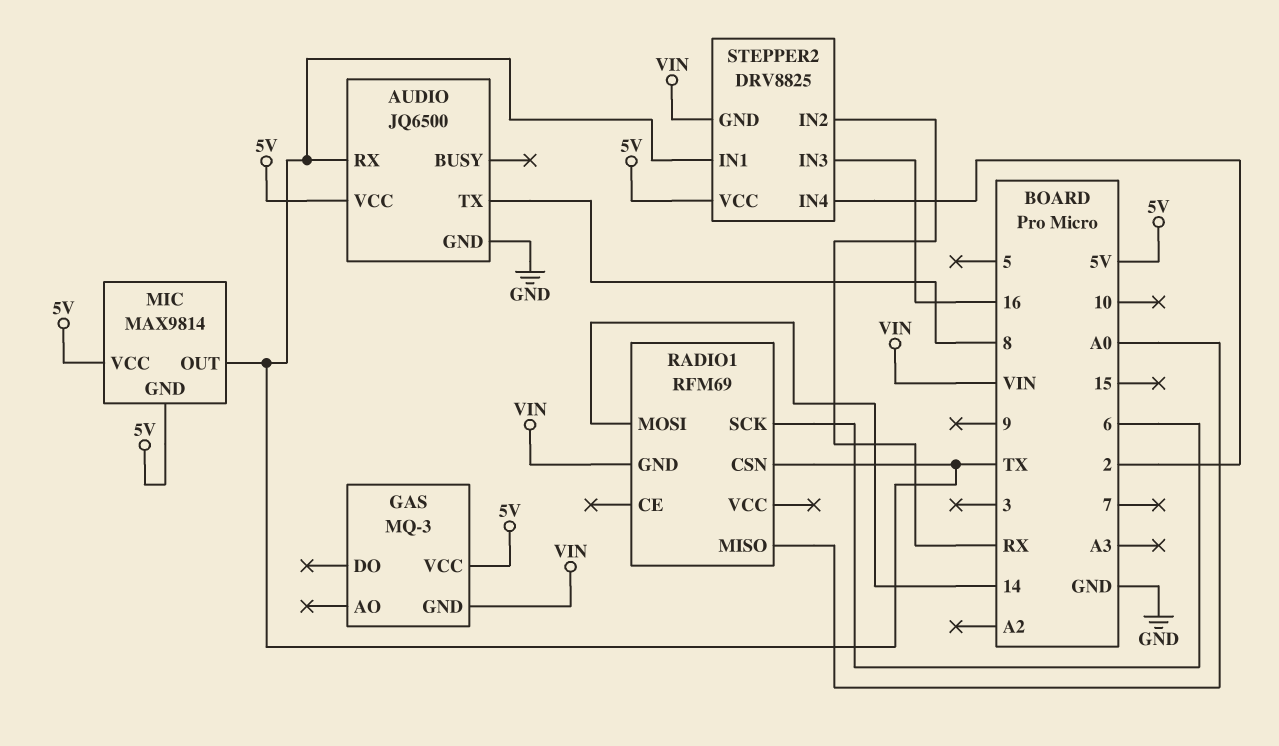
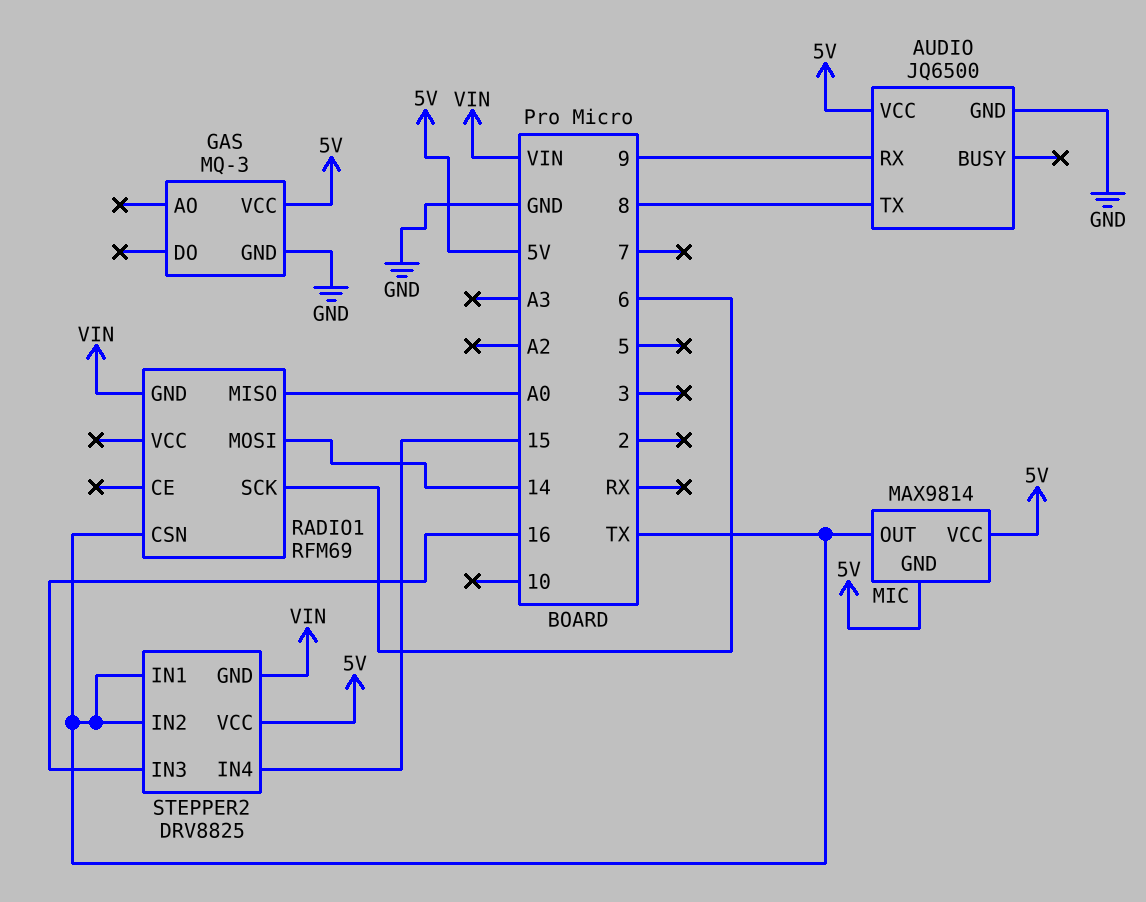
AUDIO pin RX: TX -> 9
GAS pin GND: VIN -> GND
STEPPER2 pin IN2: RX -> TX
STEPPER2 pin IN4: 2 -> 15

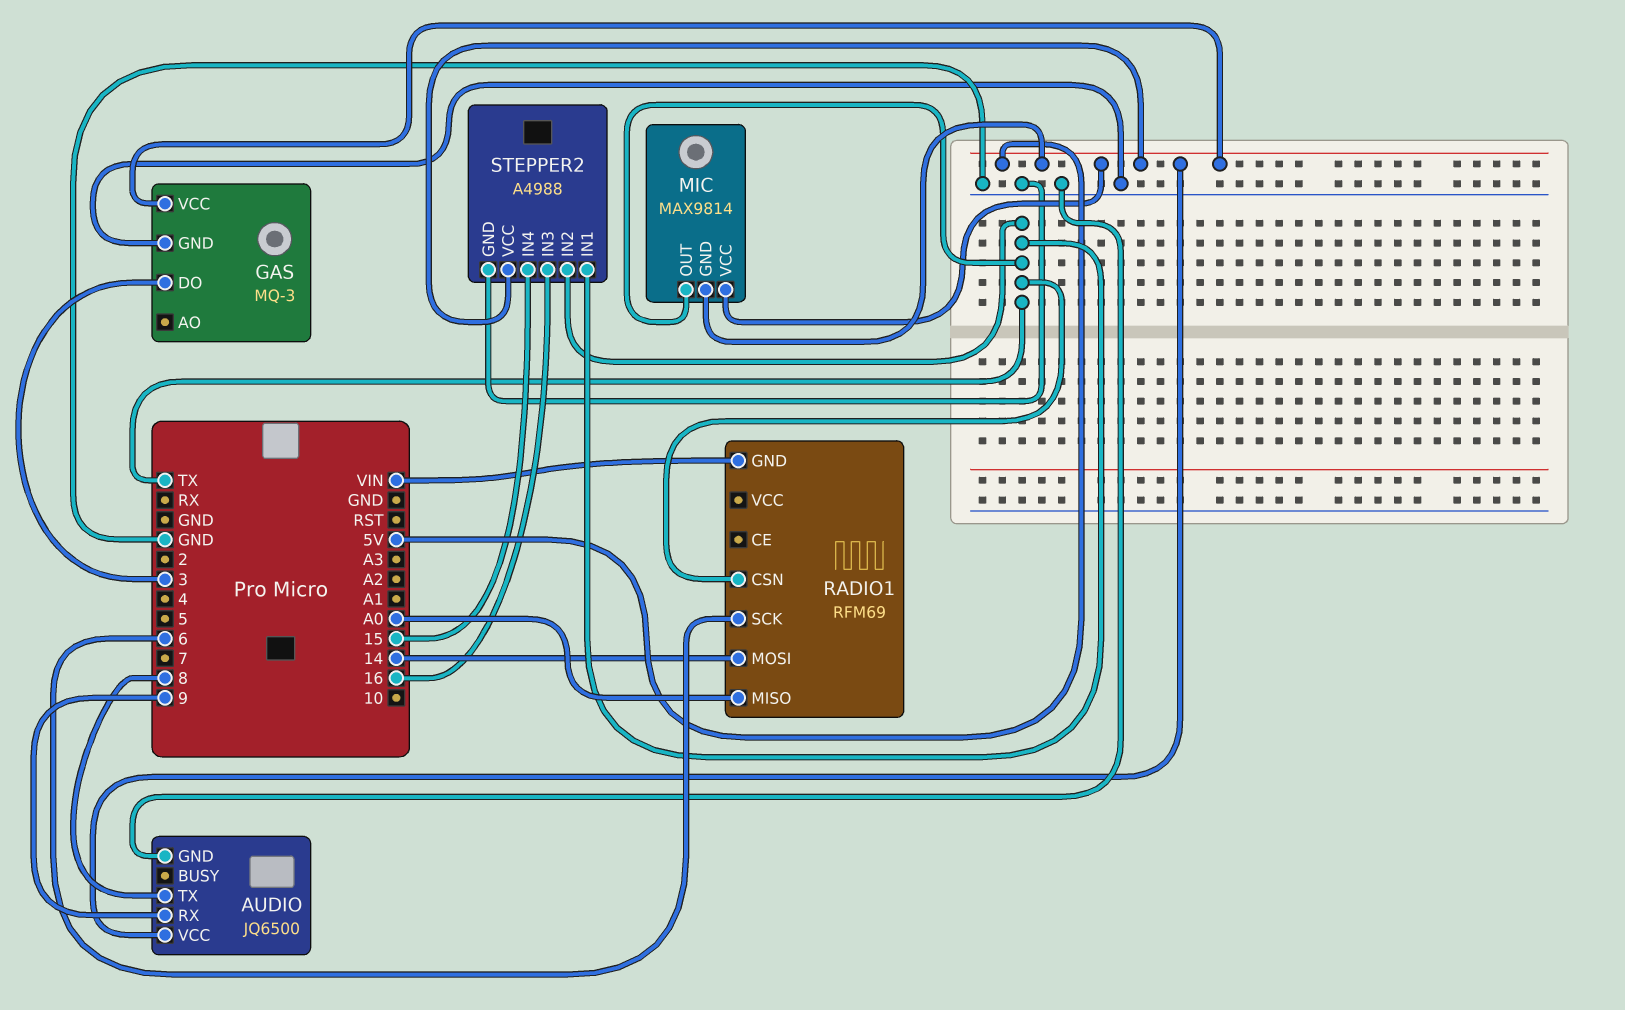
GAS pin DO: none -> 3
STEPPER2: DRV8825 -> A4988
STEPPER2 pin GND: VIN -> GND

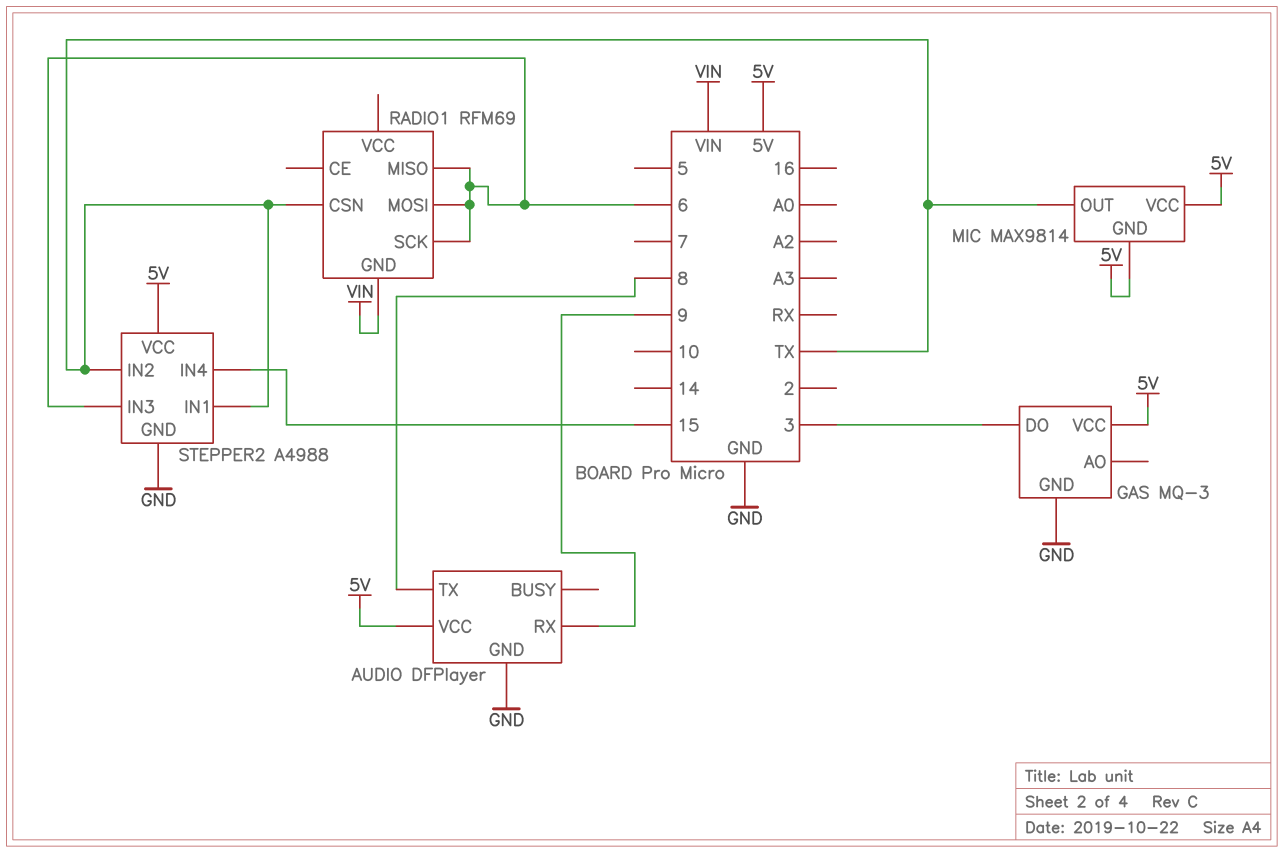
AUDIO: JQ6500 -> DFPlayer
RADIO1 pin MISO: A0 -> 6
RADIO1 pin MOSI: 14 -> 6
STEPPER2 pin IN3: 16 -> 6

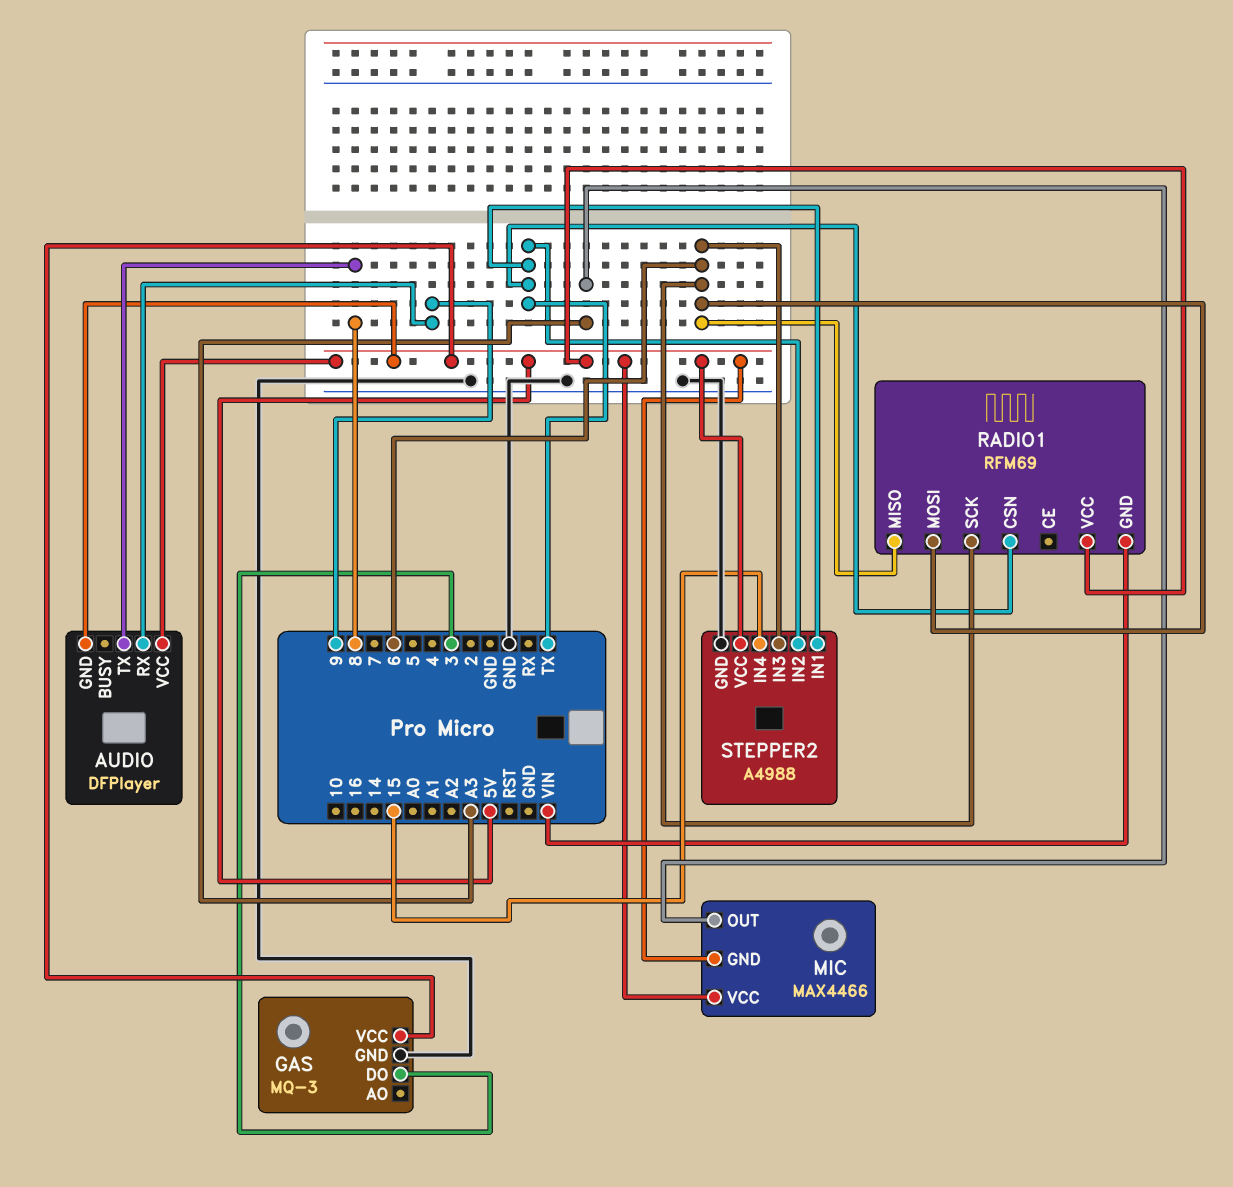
AUDIO pin GND: GND -> 5V
MIC: MAX9814 -> MAX4466
MIC pin OUT: TX -> A3
RADIO1 pin VCC: none -> 5V

